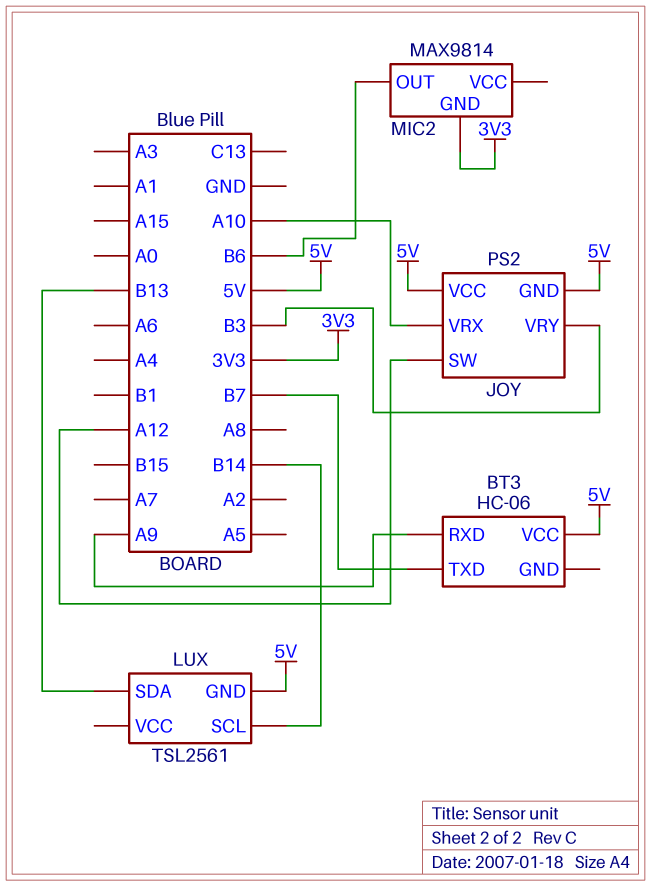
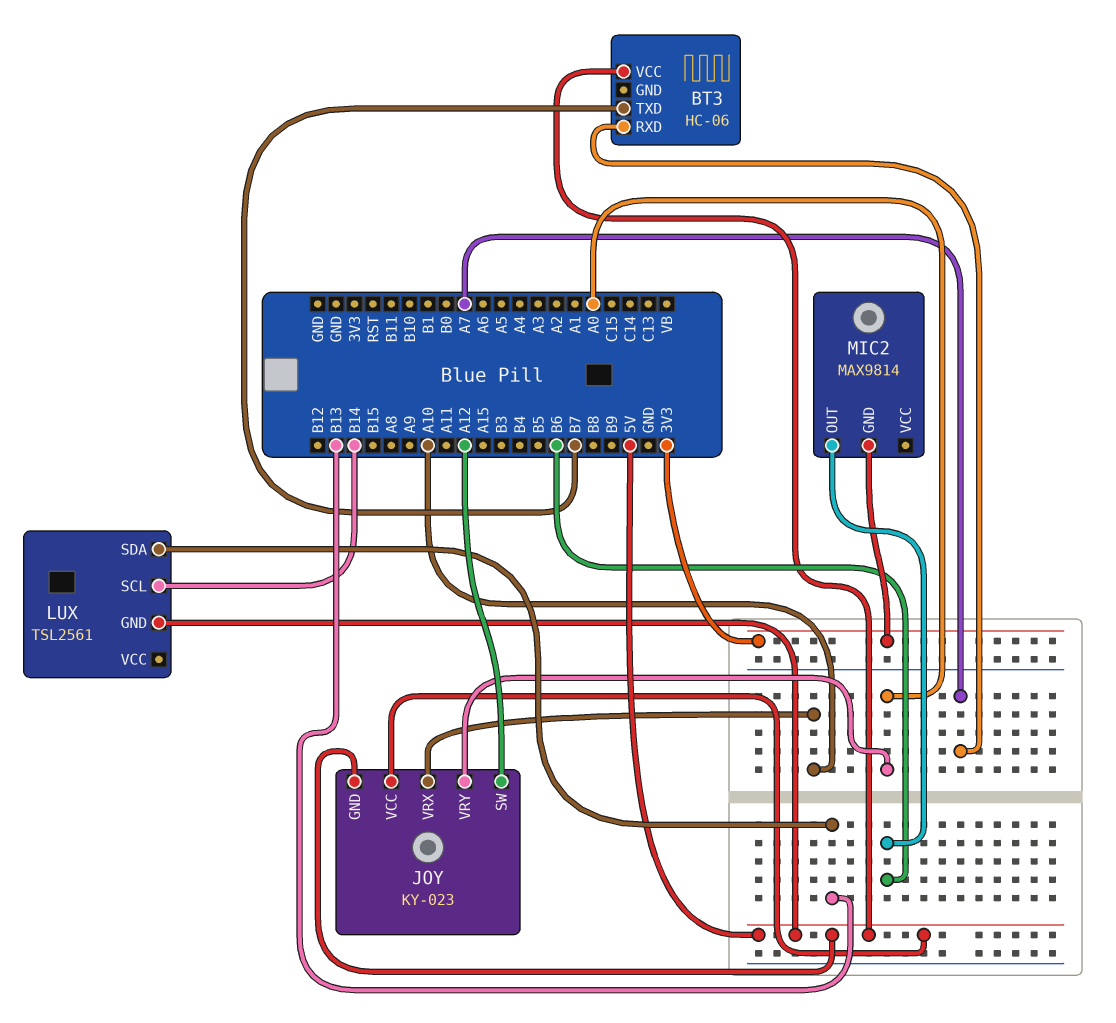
BT3 pin RXD: A9 -> A7
JOY: PS2 -> KY-023
JOY pin VRY: B3 -> A0

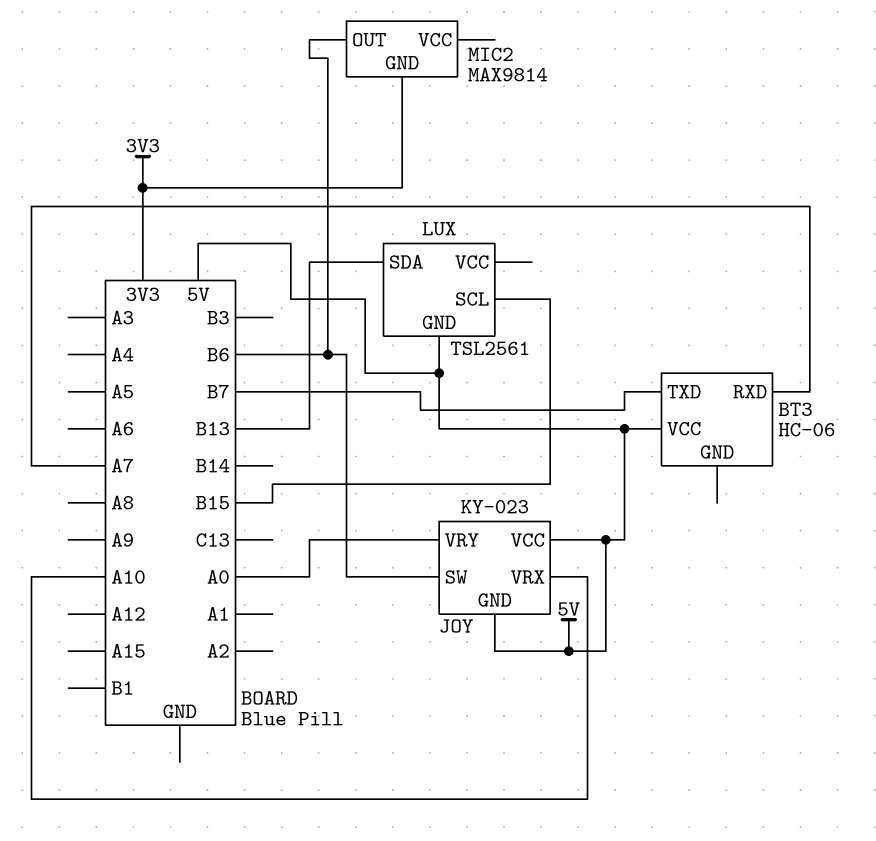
JOY pin SW: A12 -> B6
LUX pin SCL: B14 -> B15

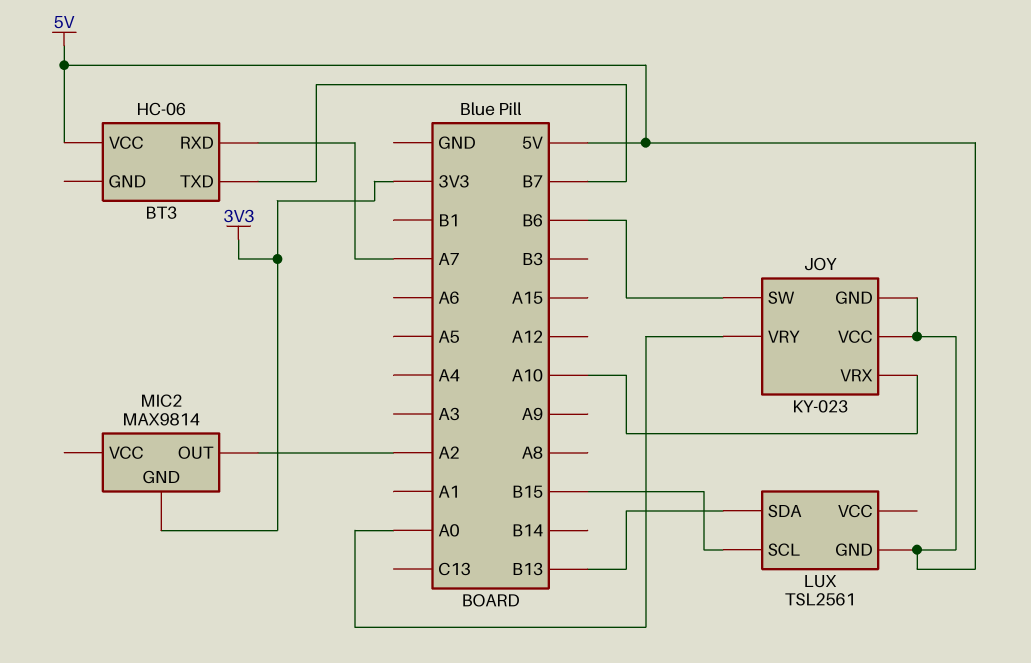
MIC2 pin OUT: B6 -> A2

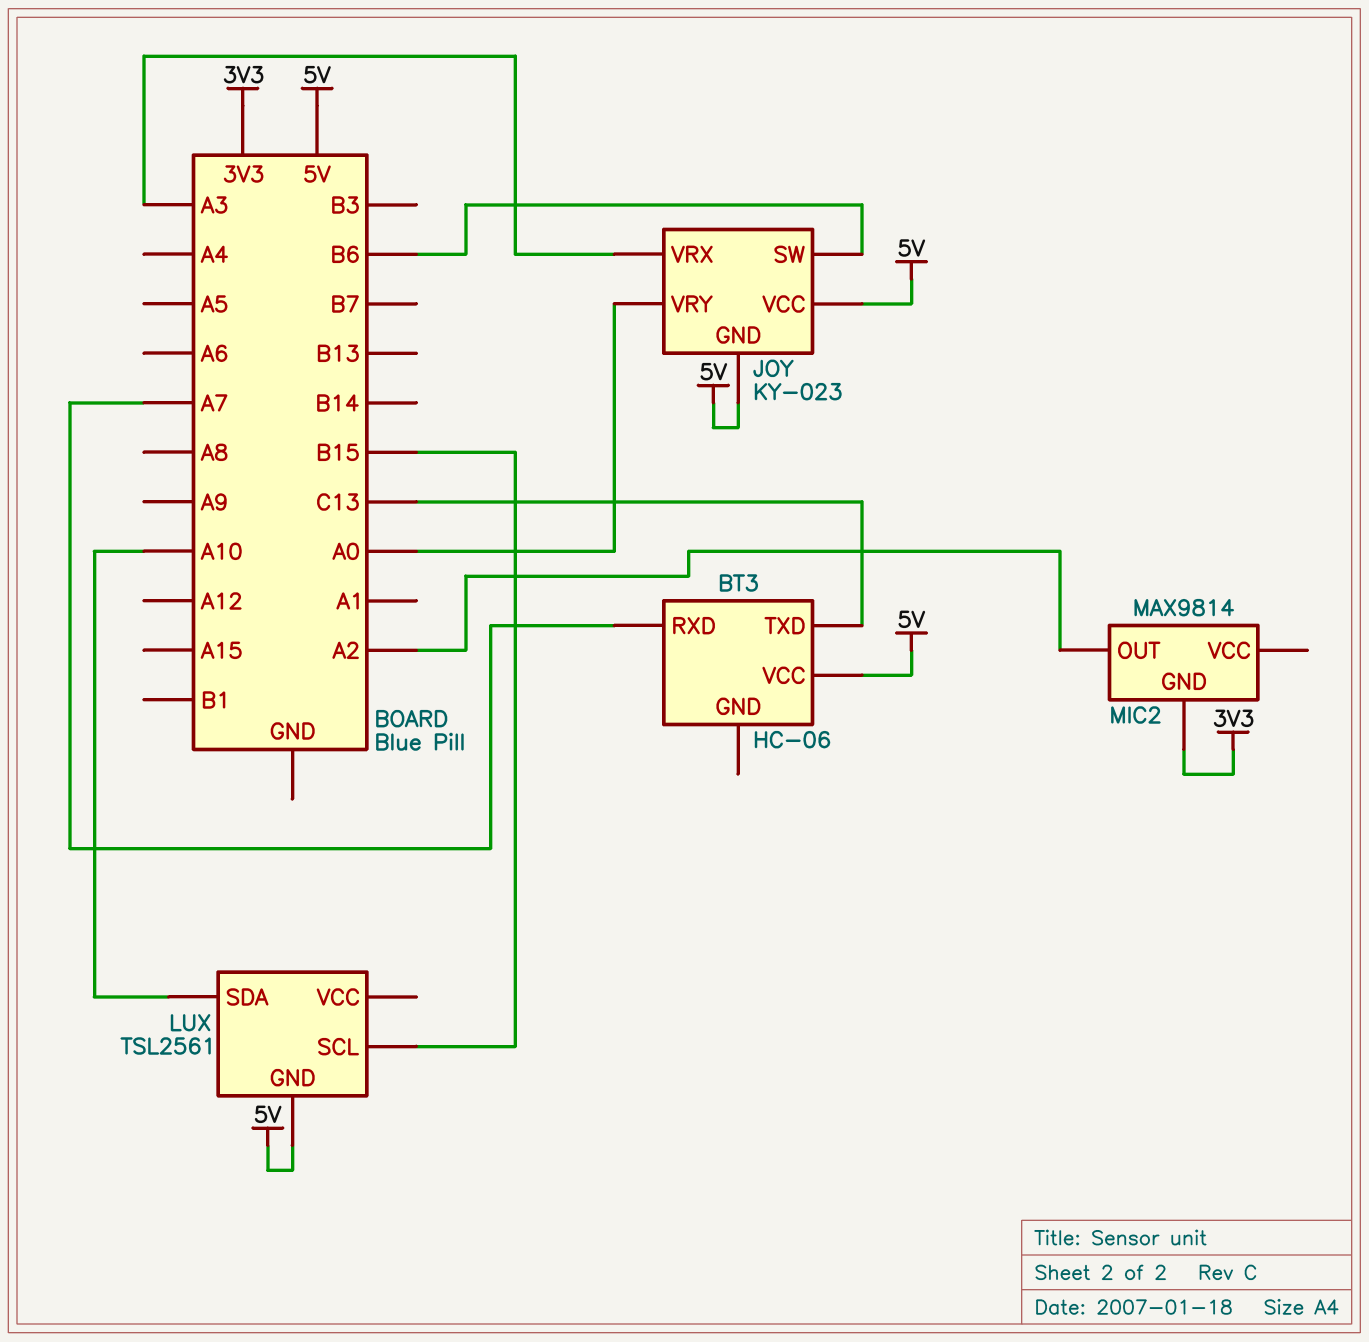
BT3 pin TXD: B7 -> C13
JOY pin VRX: A10 -> A3
LUX pin SDA: B13 -> A10

